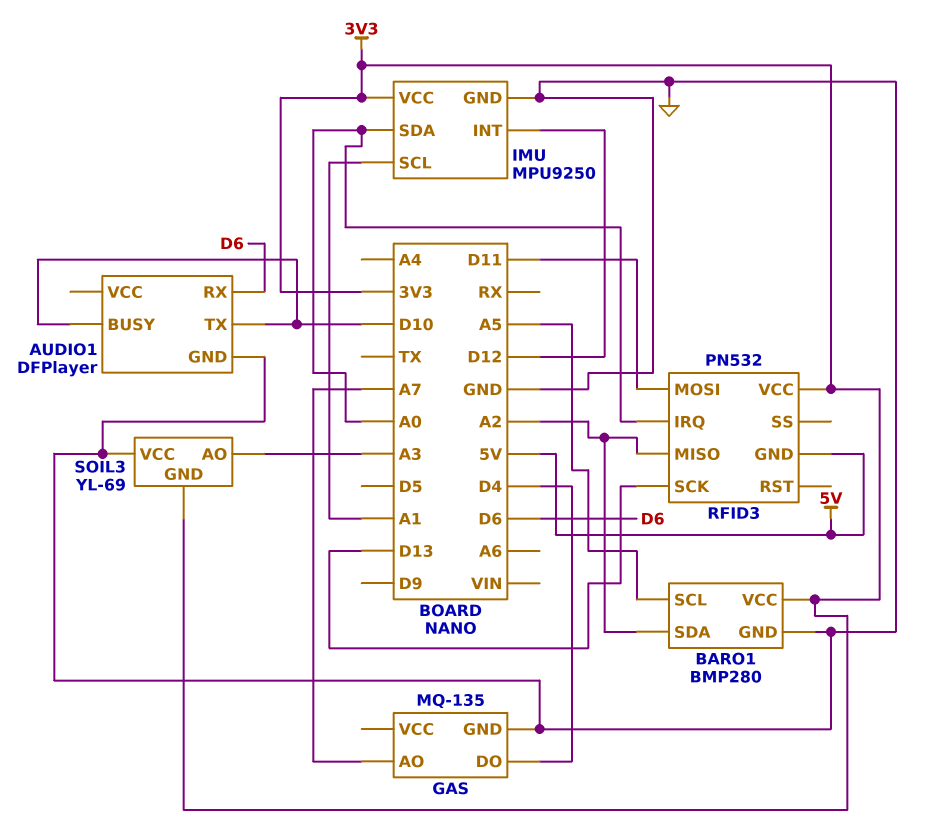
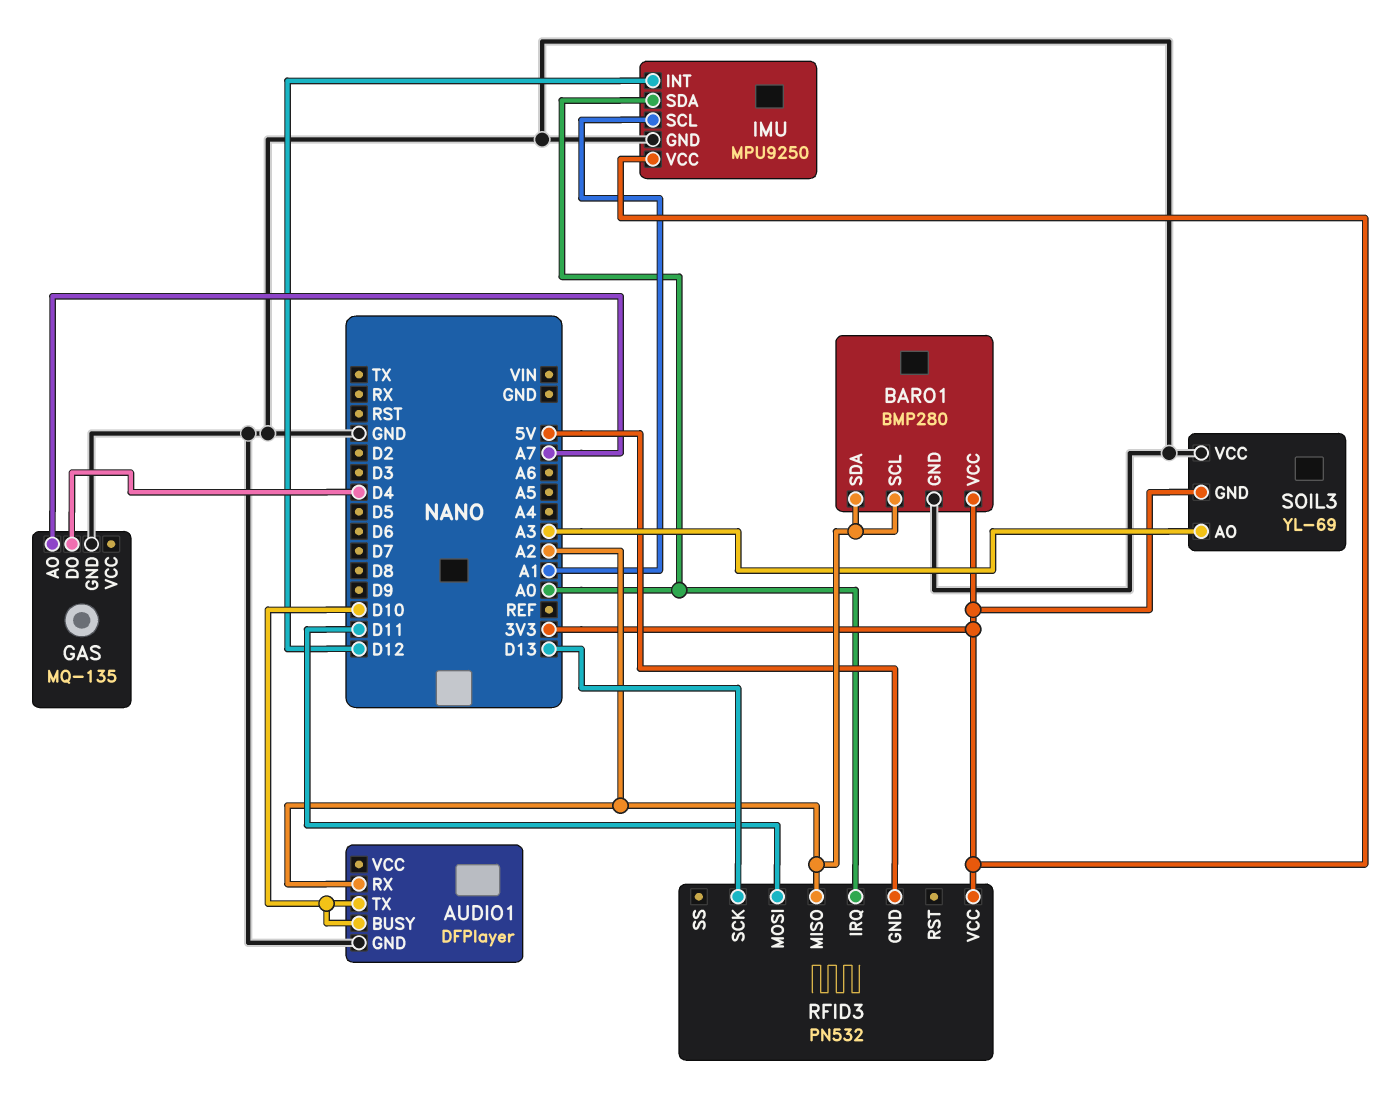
AUDIO1 pin RX: D6 -> A2
BARO1 pin SCL: A5 -> A2

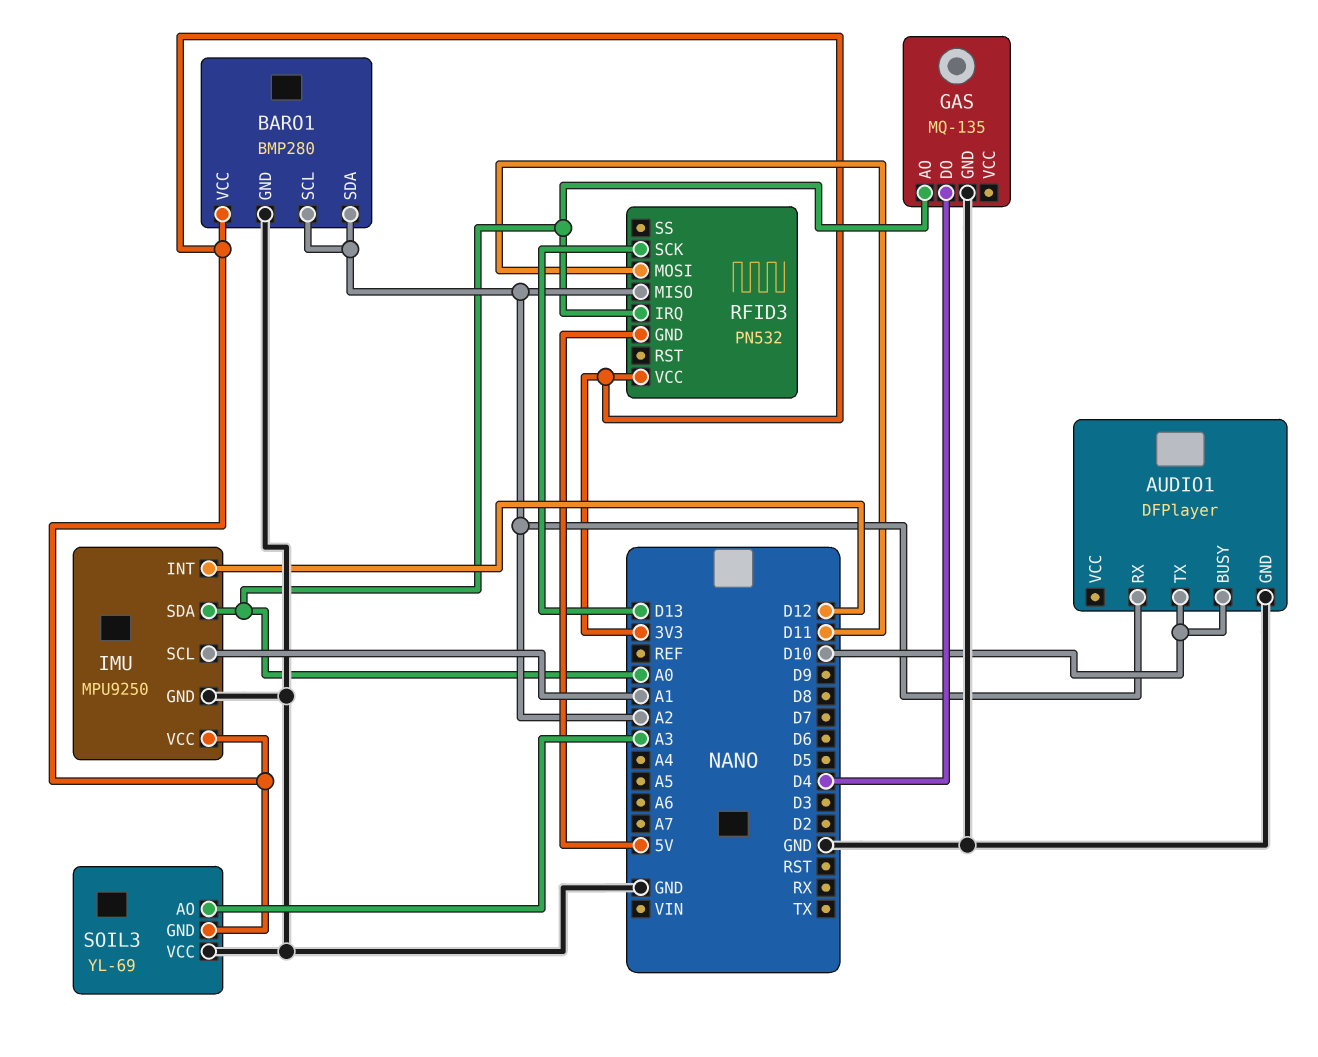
GAS pin AO: A7 -> A0

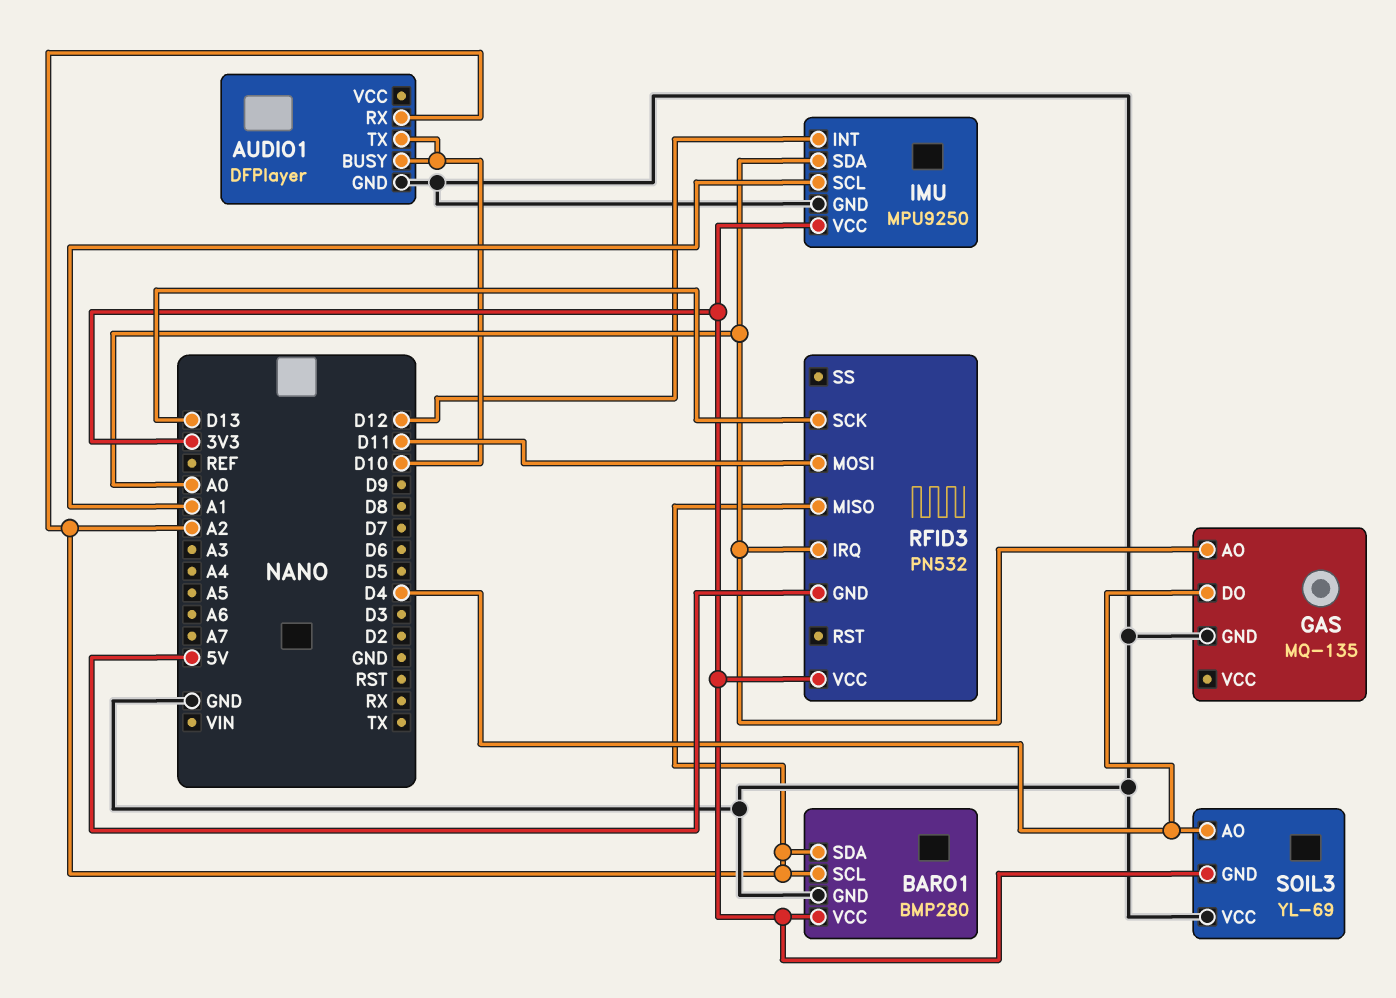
SOIL3 pin AO: A3 -> D4

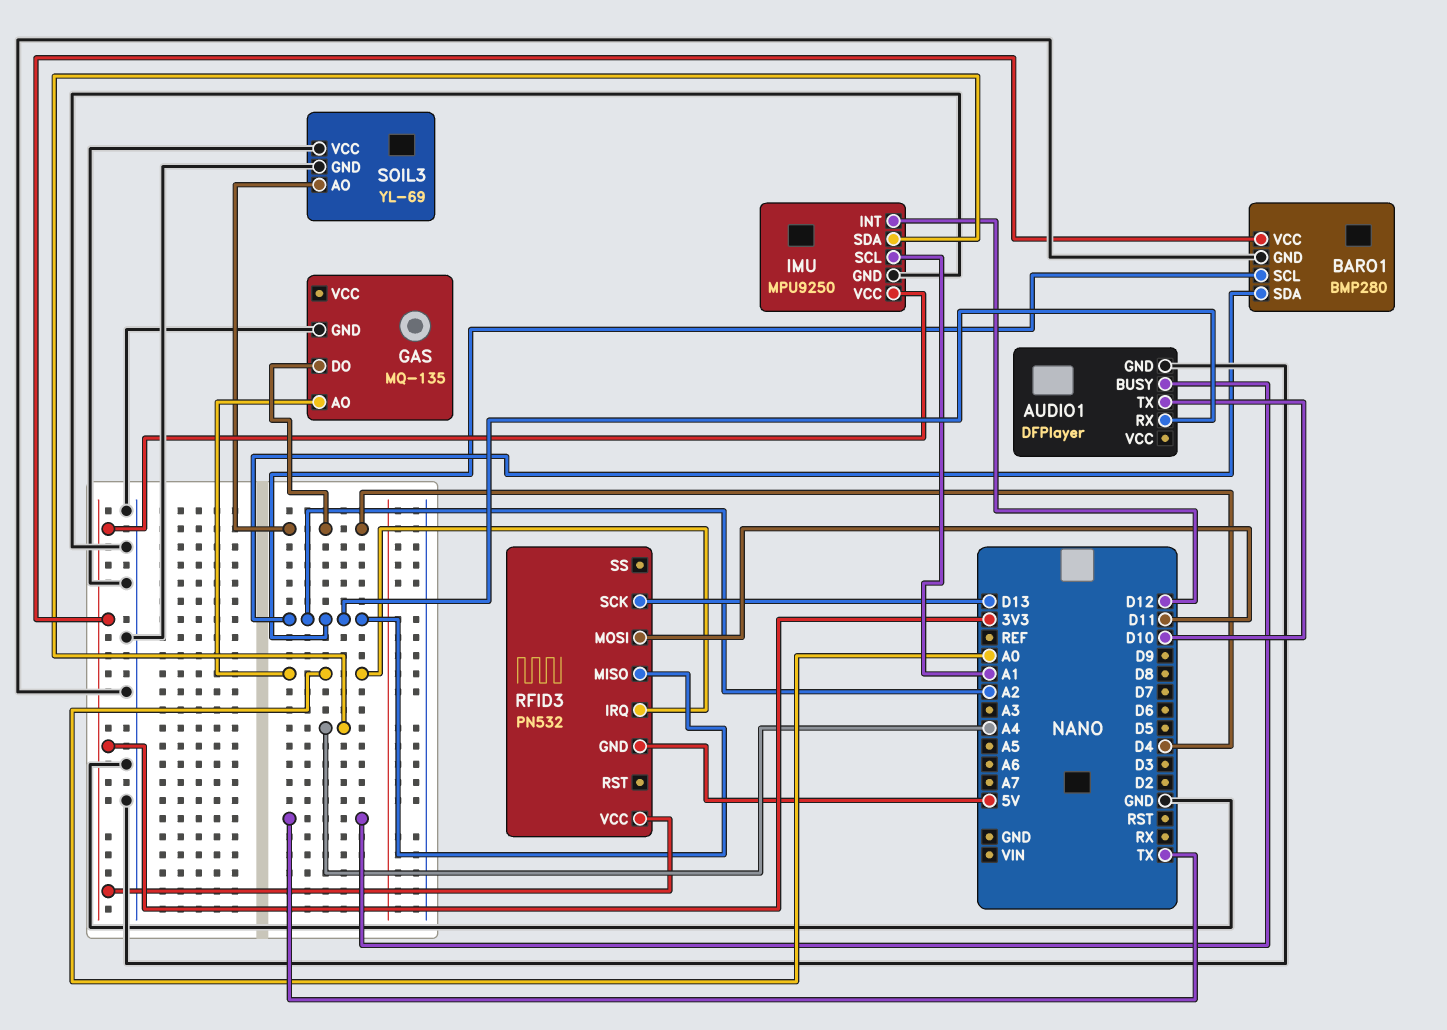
AUDIO1 pin BUSY: D10 -> TX
IMU pin SDA: A0 -> A4
SOIL3 pin GND: 3V3 -> GND

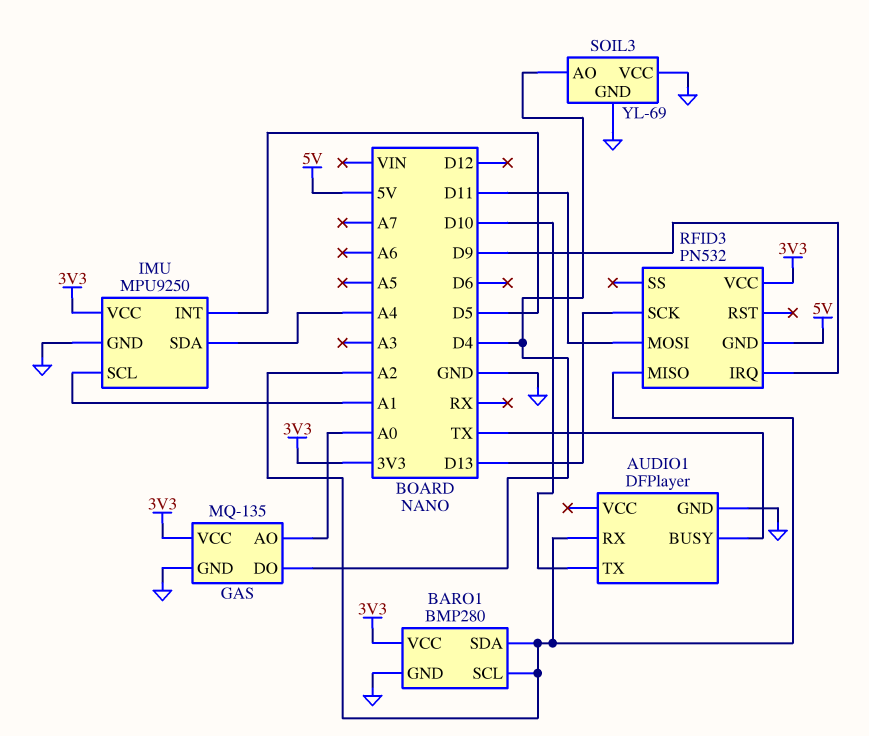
GAS pin VCC: none -> 3V3
IMU pin INT: D12 -> D5
RFID3 pin IRQ: A0 -> D9

